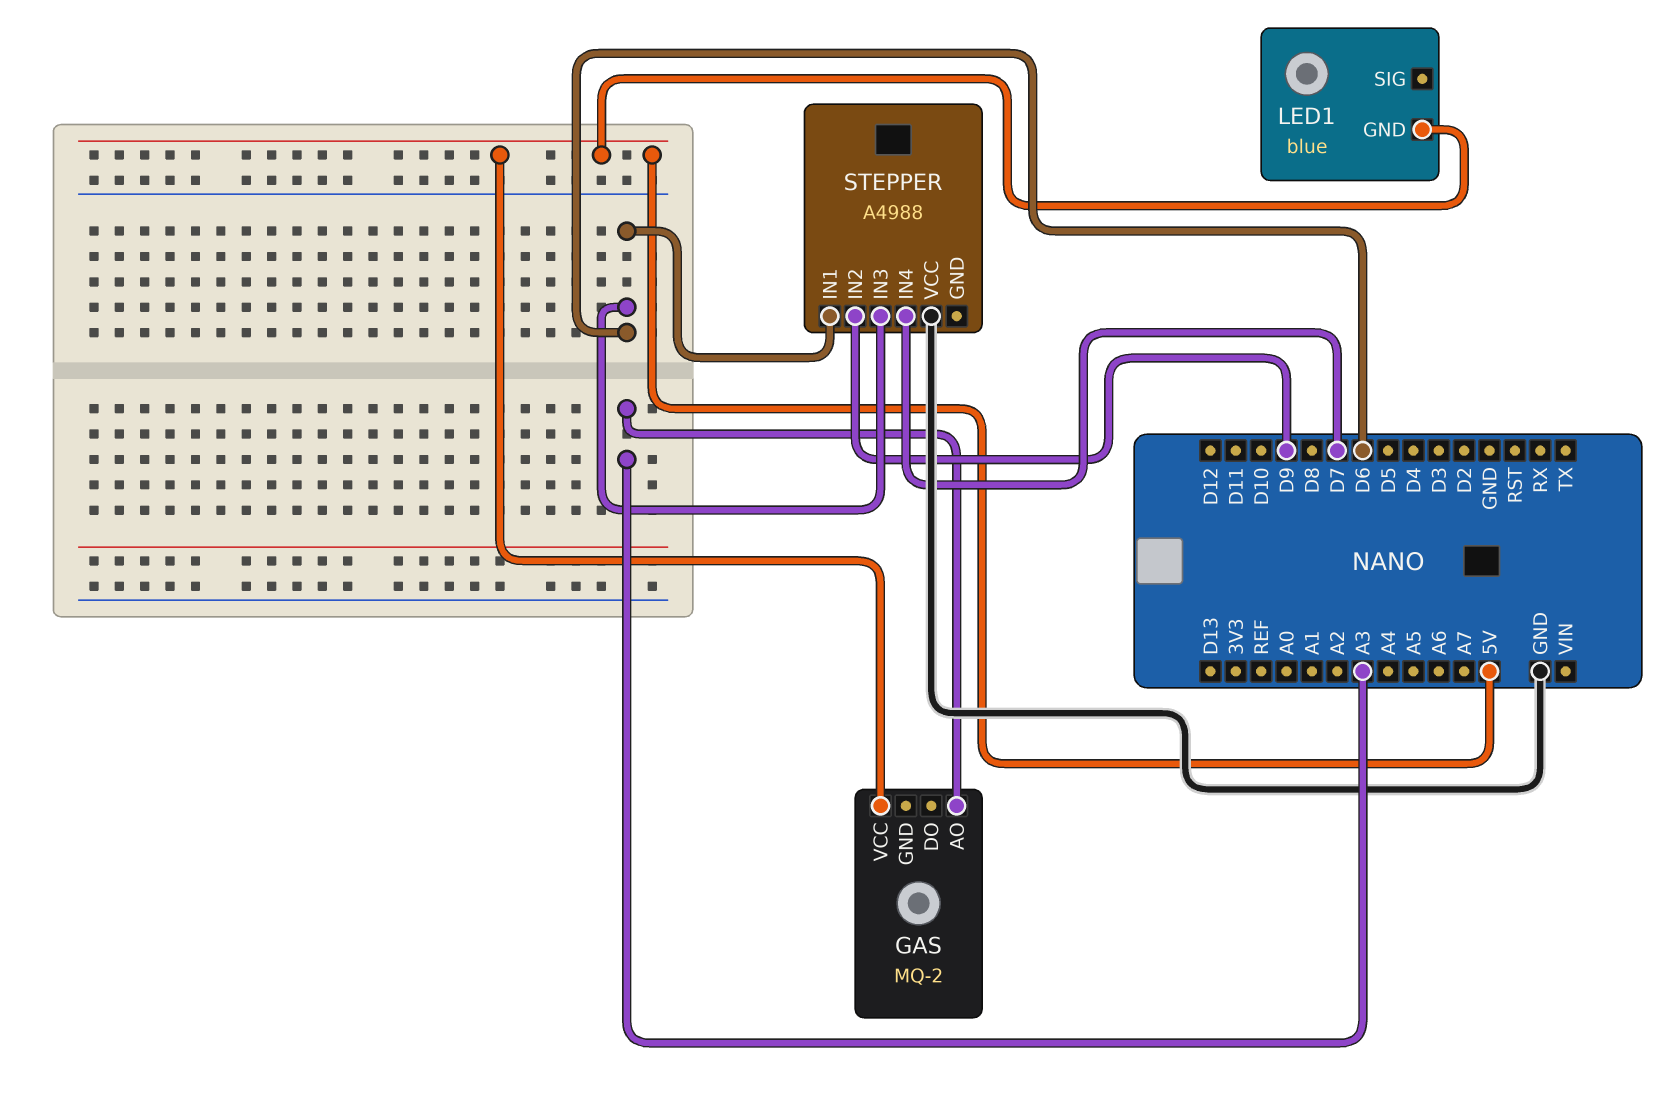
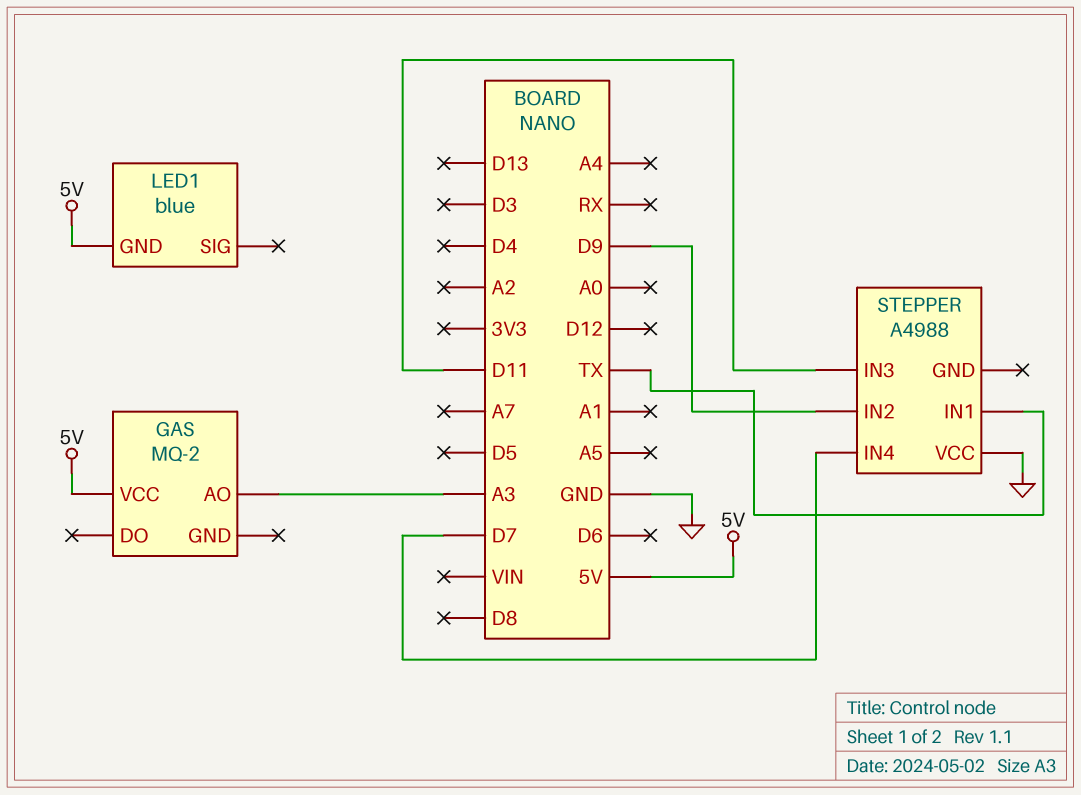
STEPPER pin IN1: D6 -> TX
STEPPER pin IN3: D6 -> D11

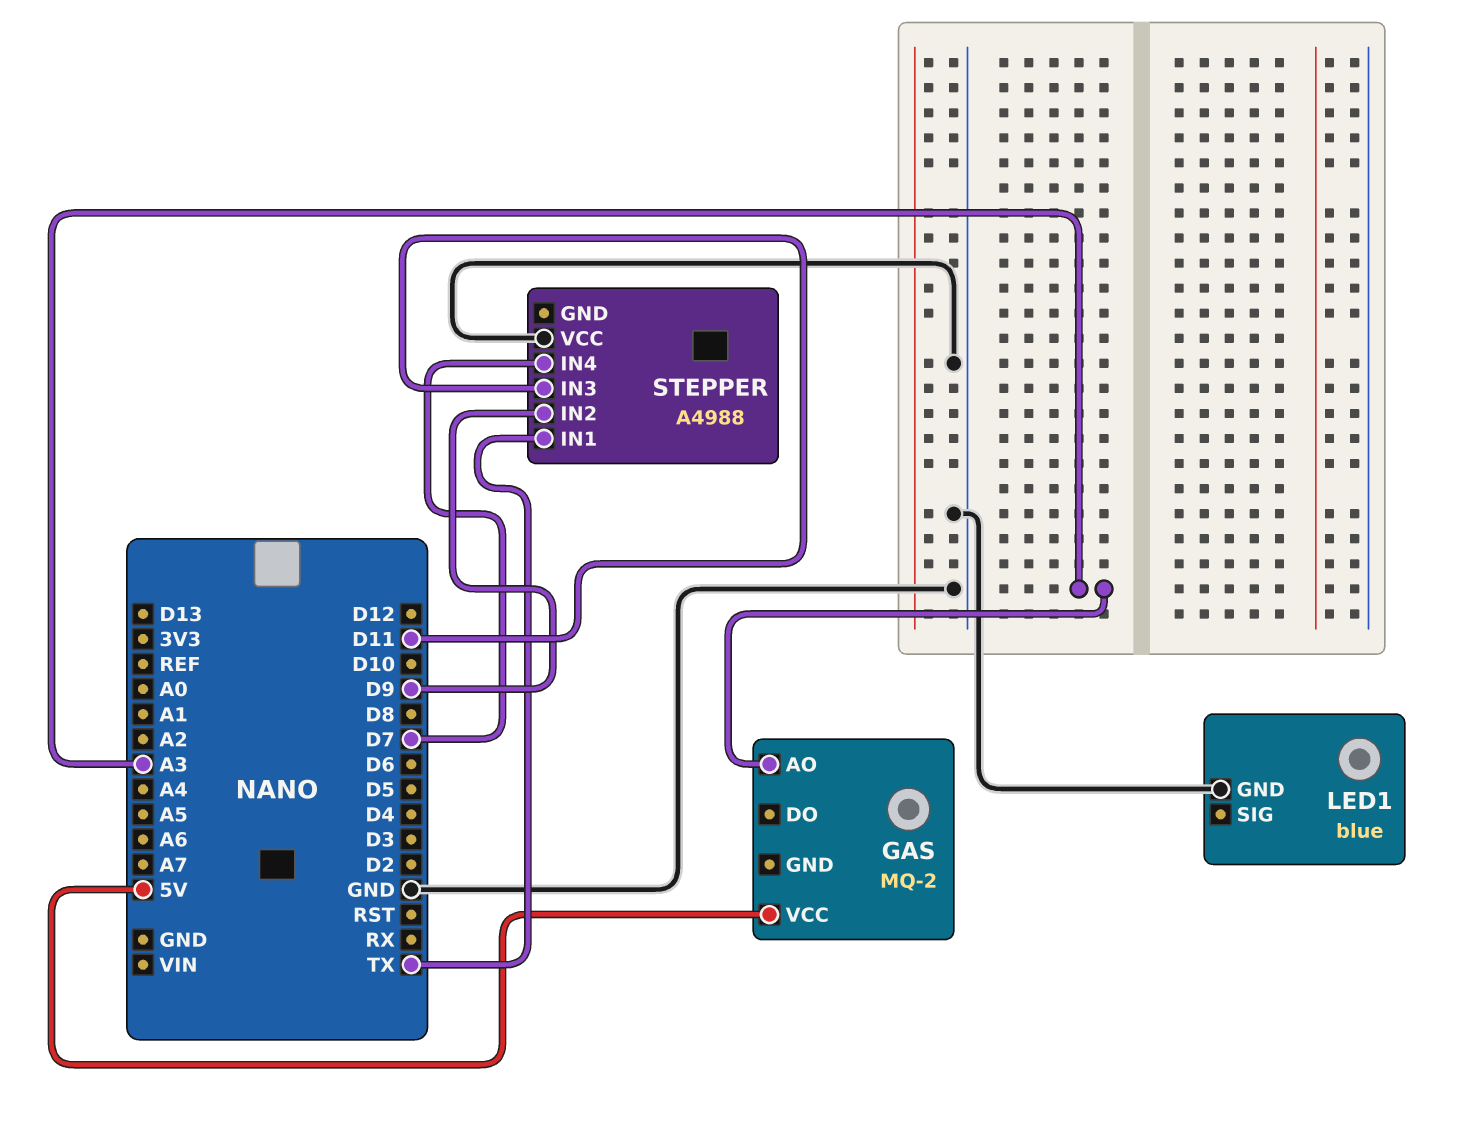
LED1 pin GND: 5V -> GND

